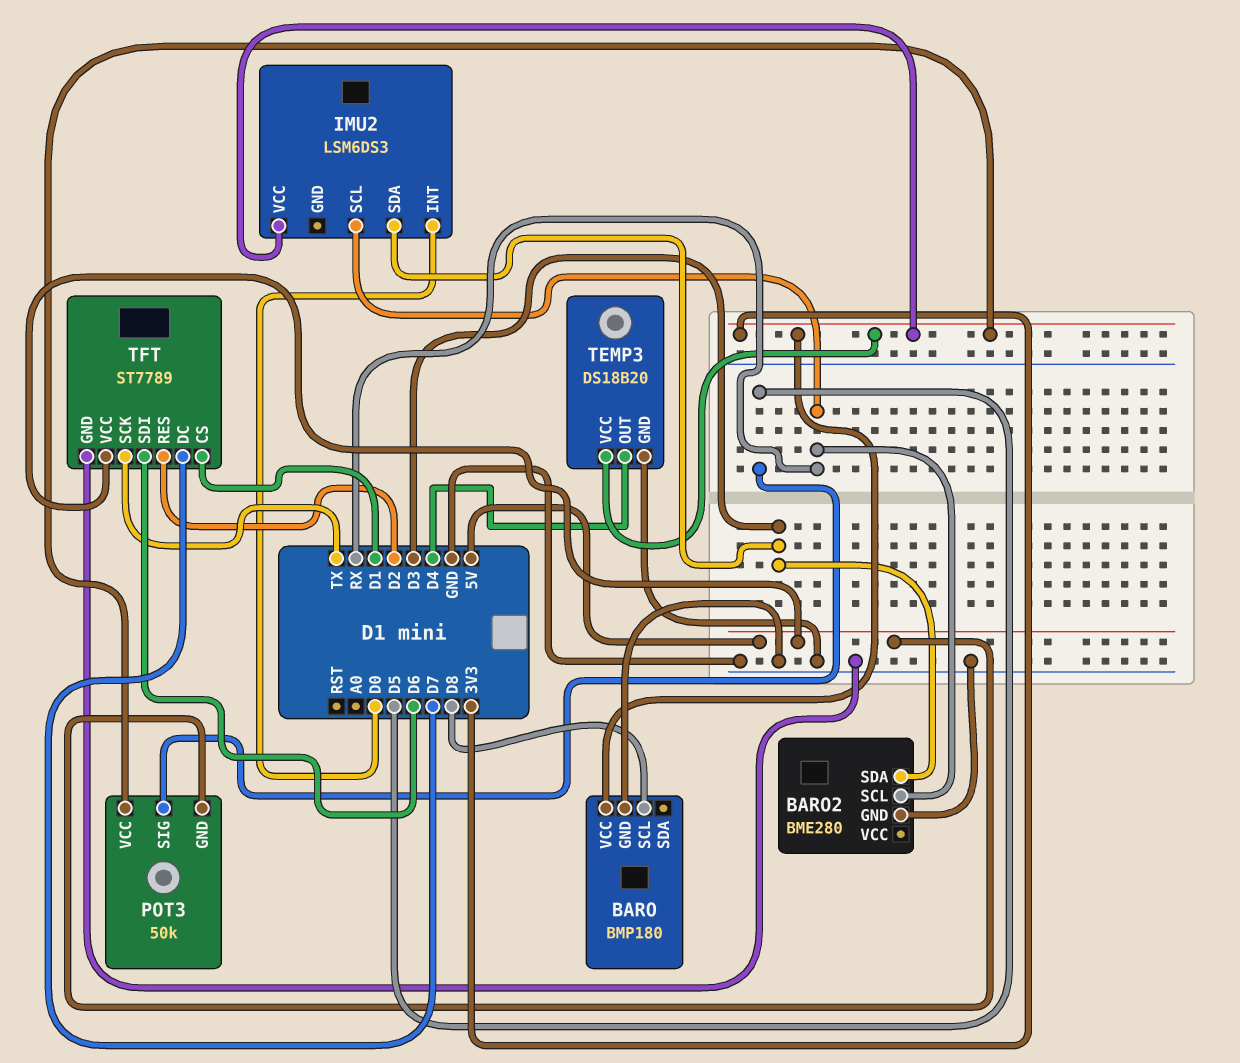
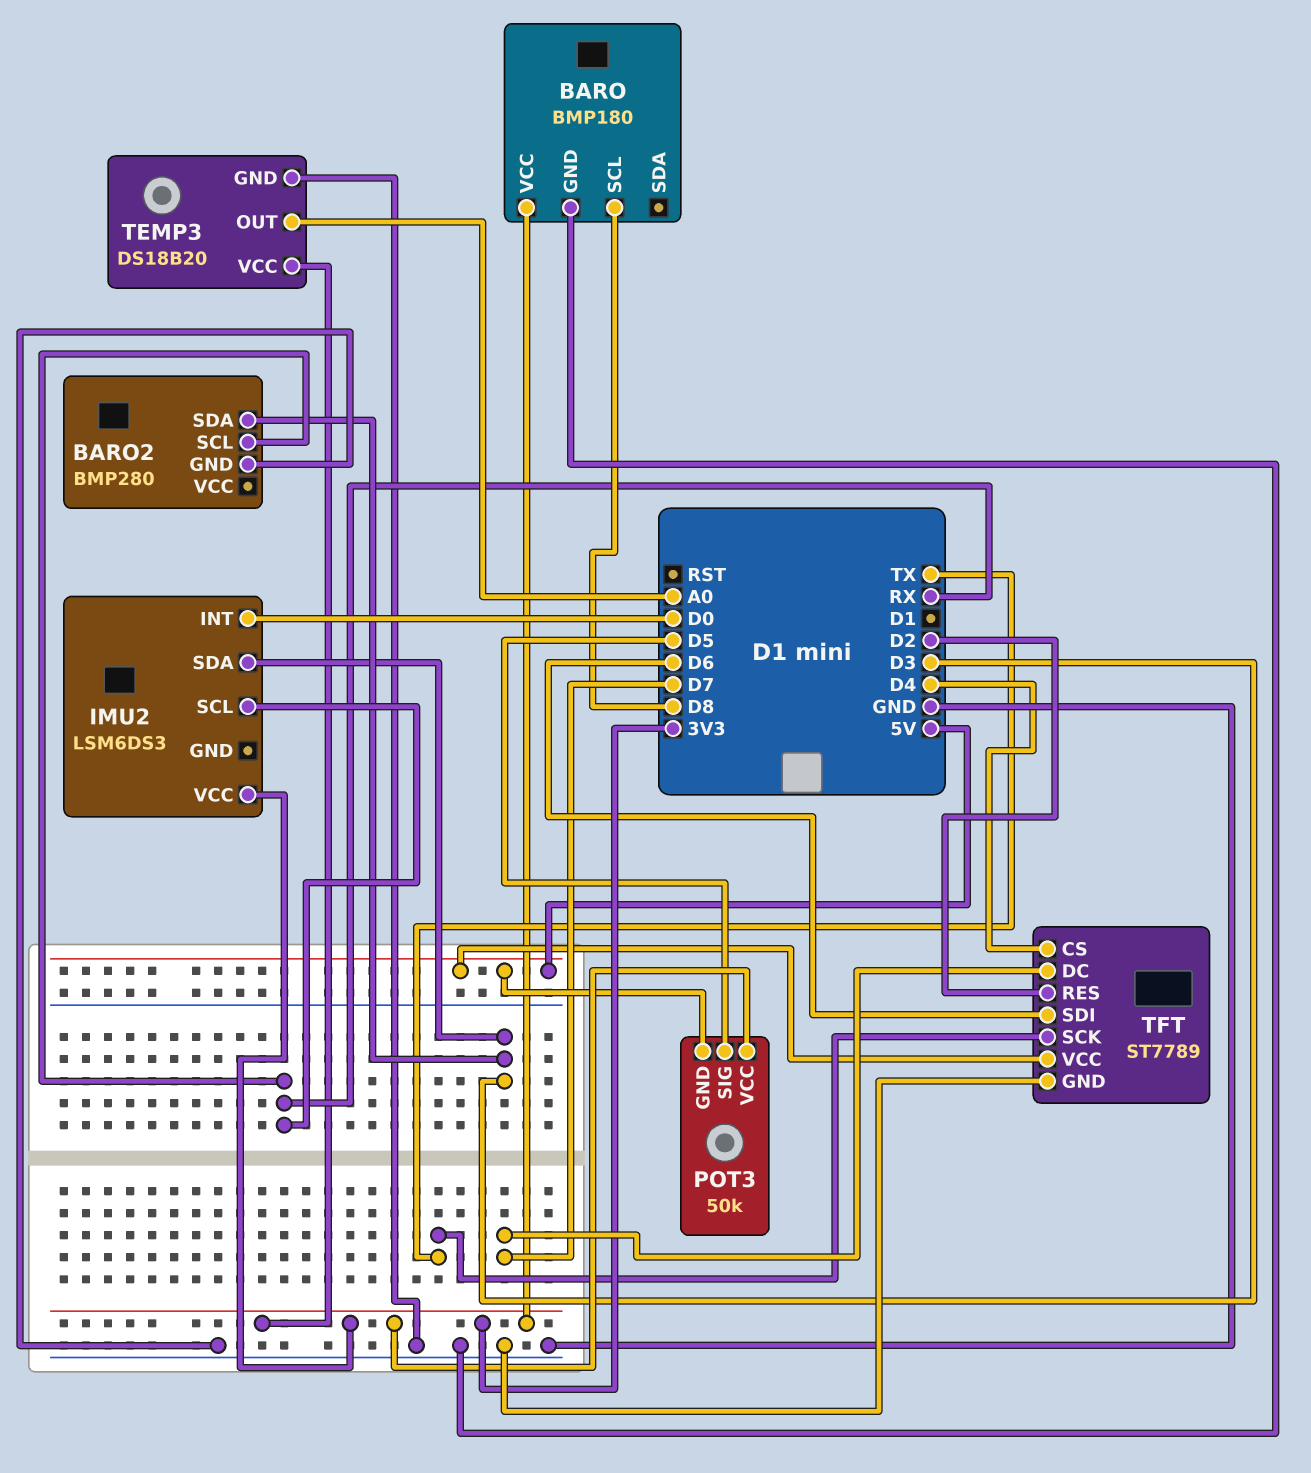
BARO2: BME280 -> BMP280
TEMP3 pin OUT: D4 -> A0
TFT pin CS: D1 -> D4

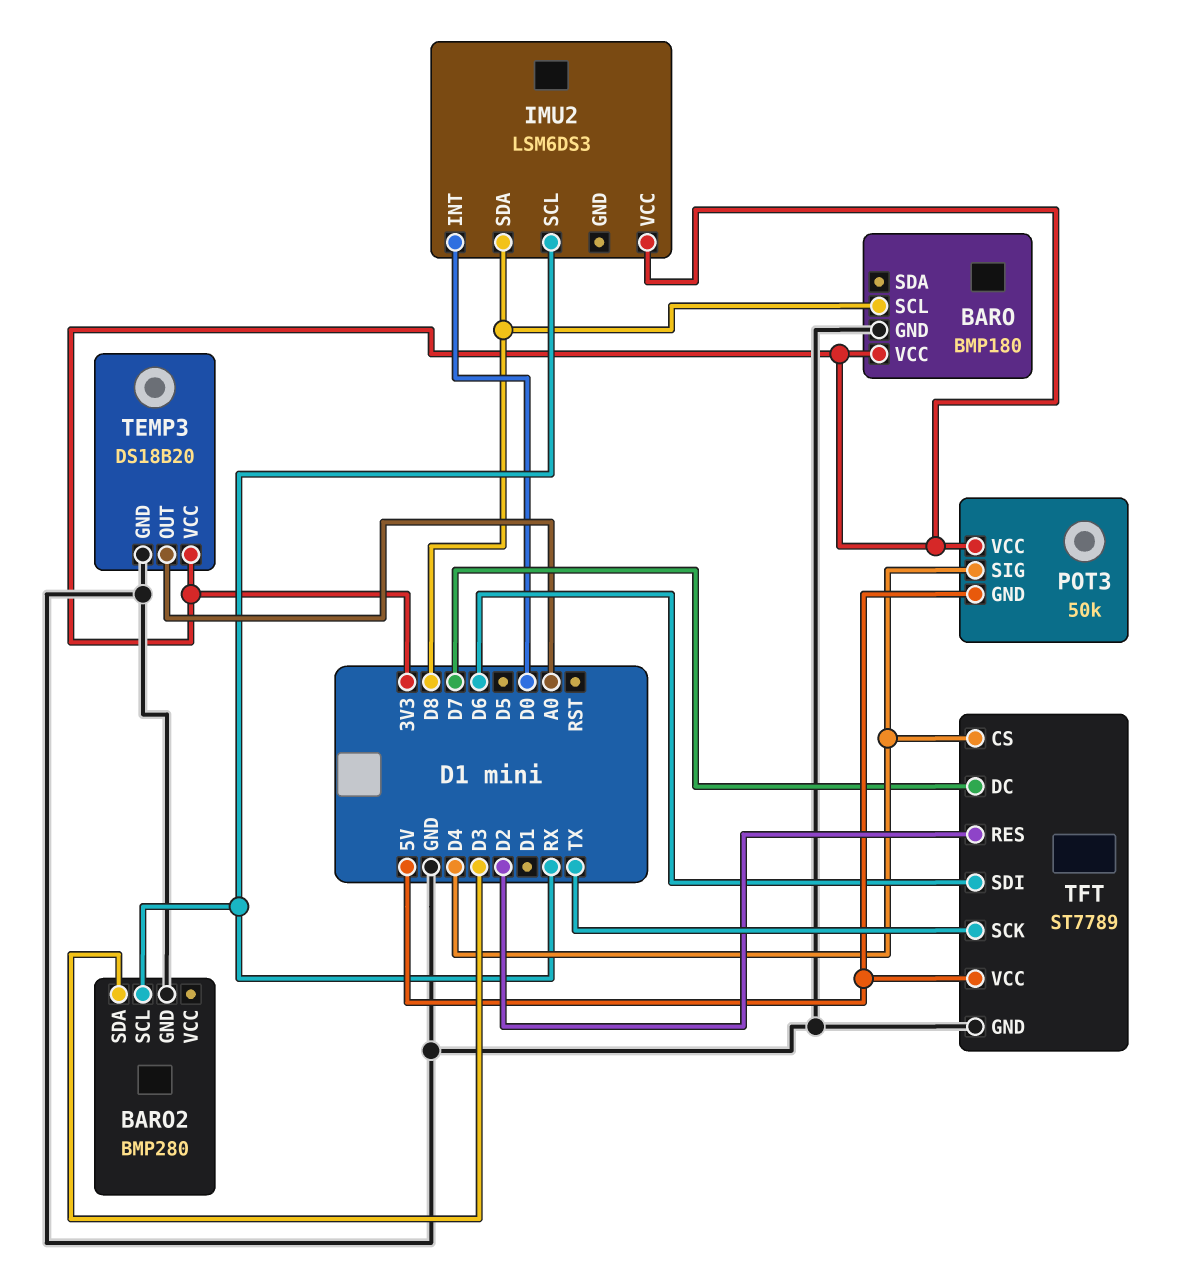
IMU2 pin SDA: D3 -> D8
POT3 pin SIG: D5 -> D4

